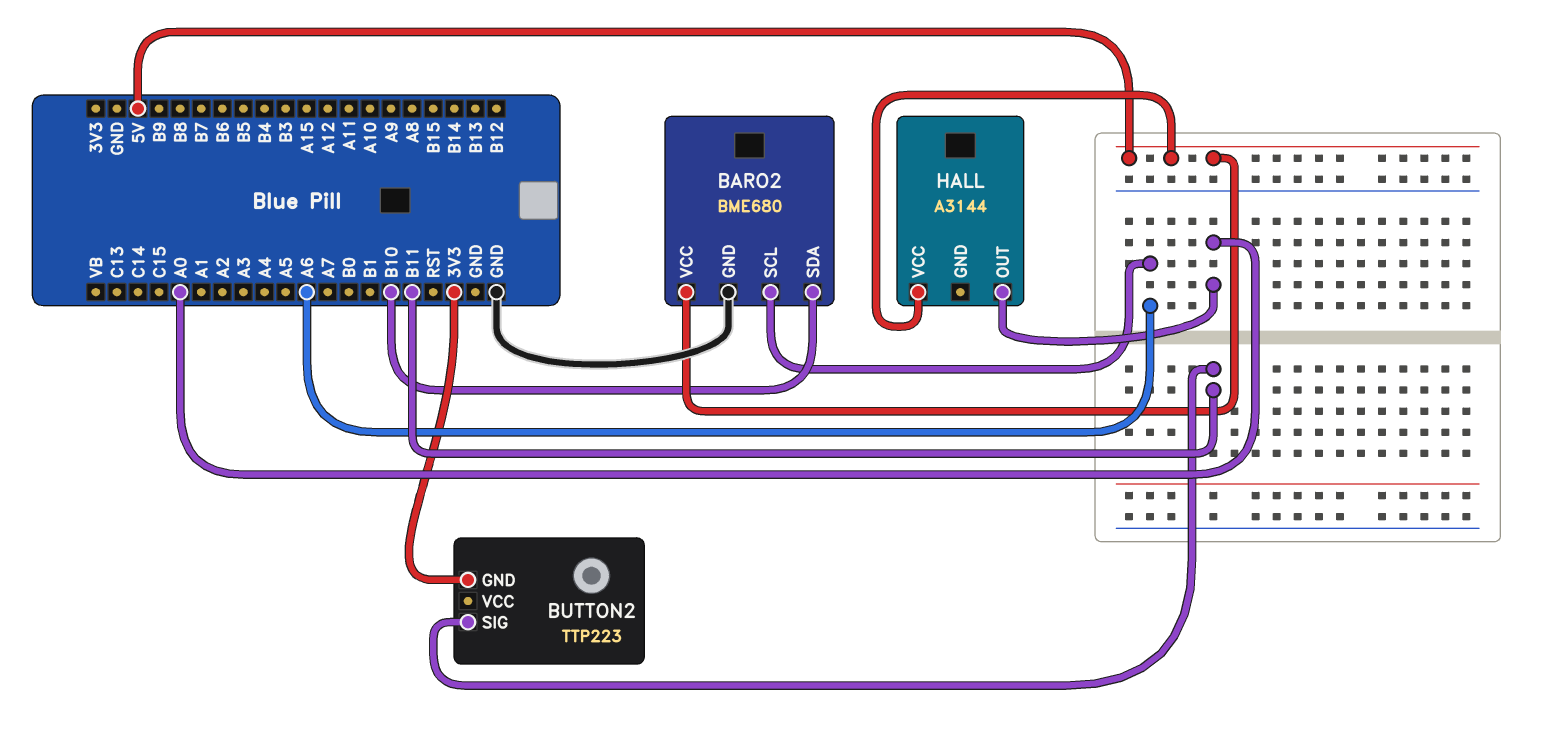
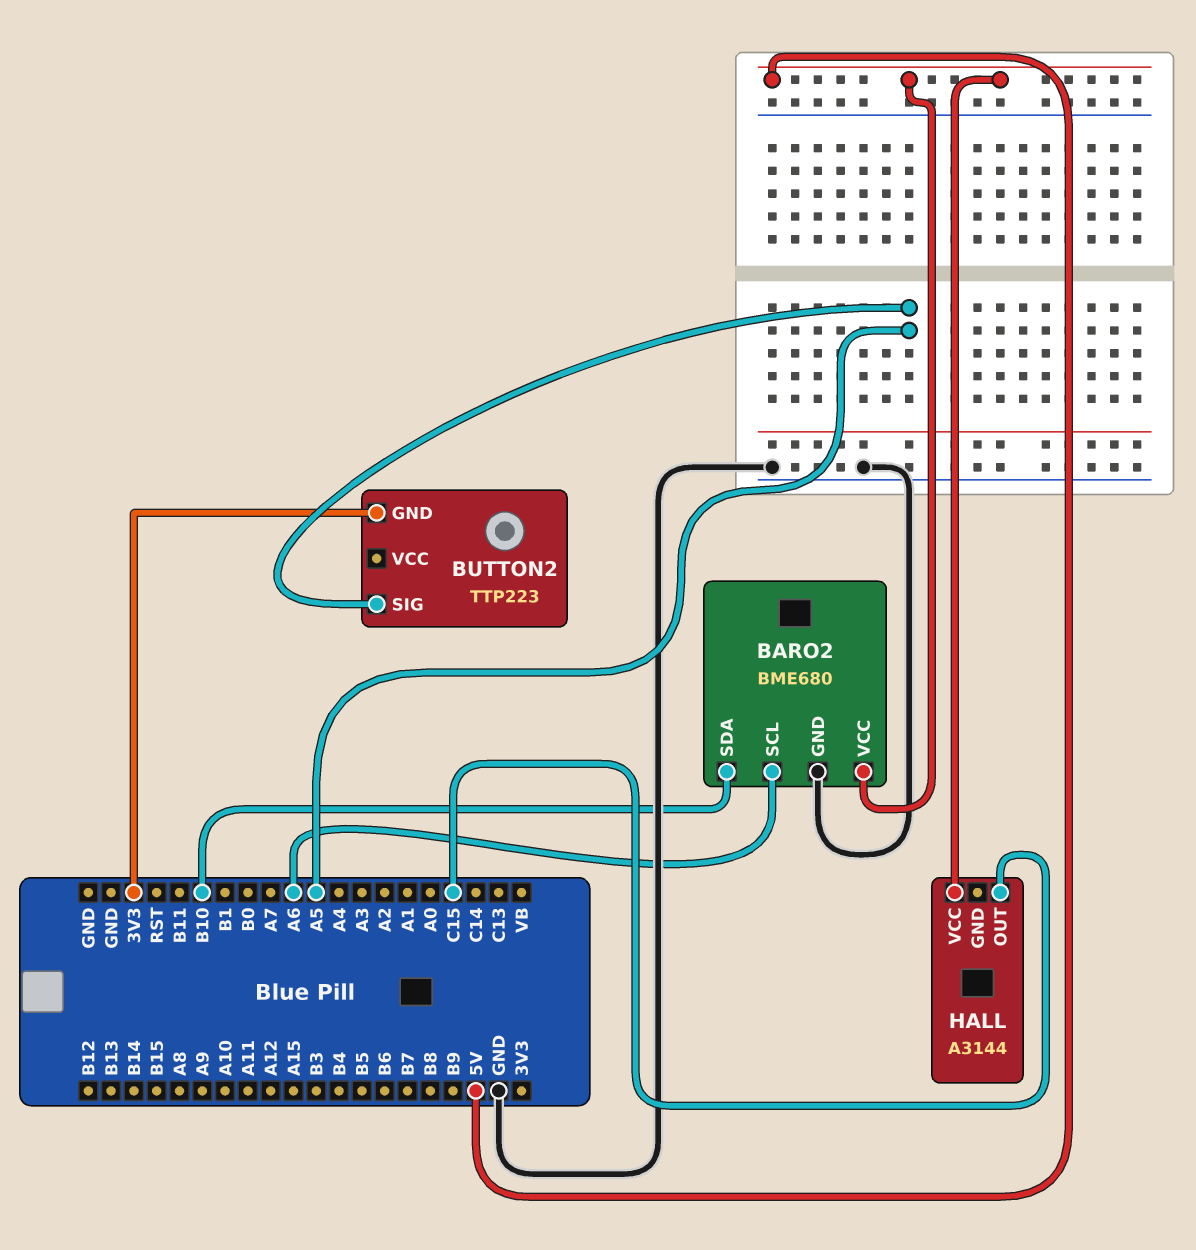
BUTTON2 pin SIG: B11 -> A5
HALL pin OUT: A0 -> C15

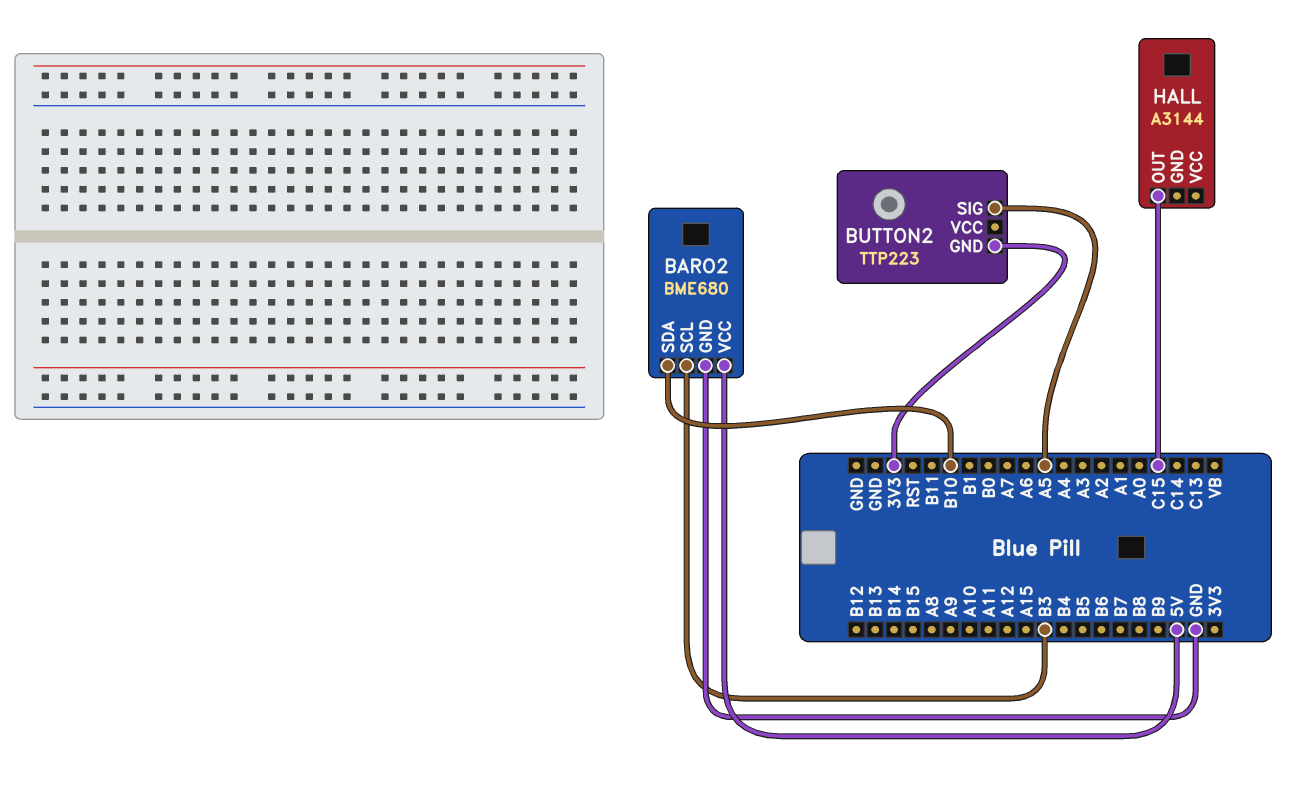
BARO2 pin SCL: A6 -> B3
HALL pin VCC: 5V -> none

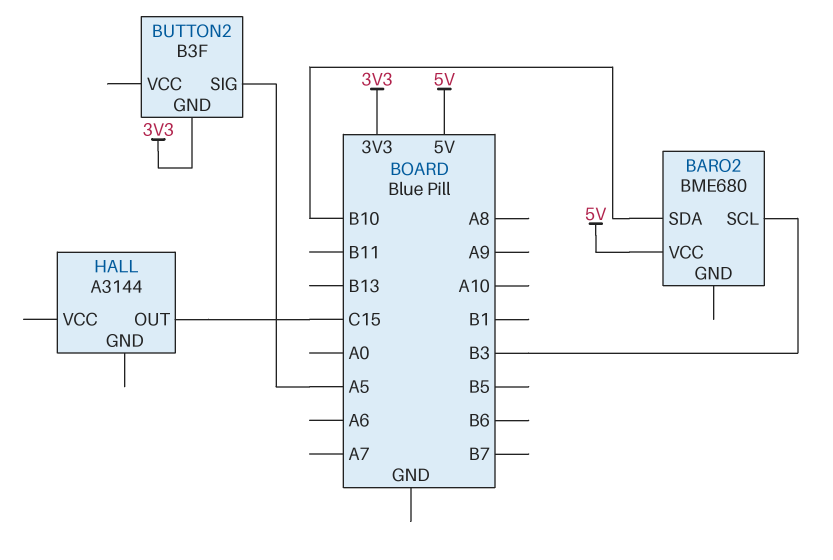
BARO2 pin GND: GND -> none
BUTTON2: TTP223 -> B3F

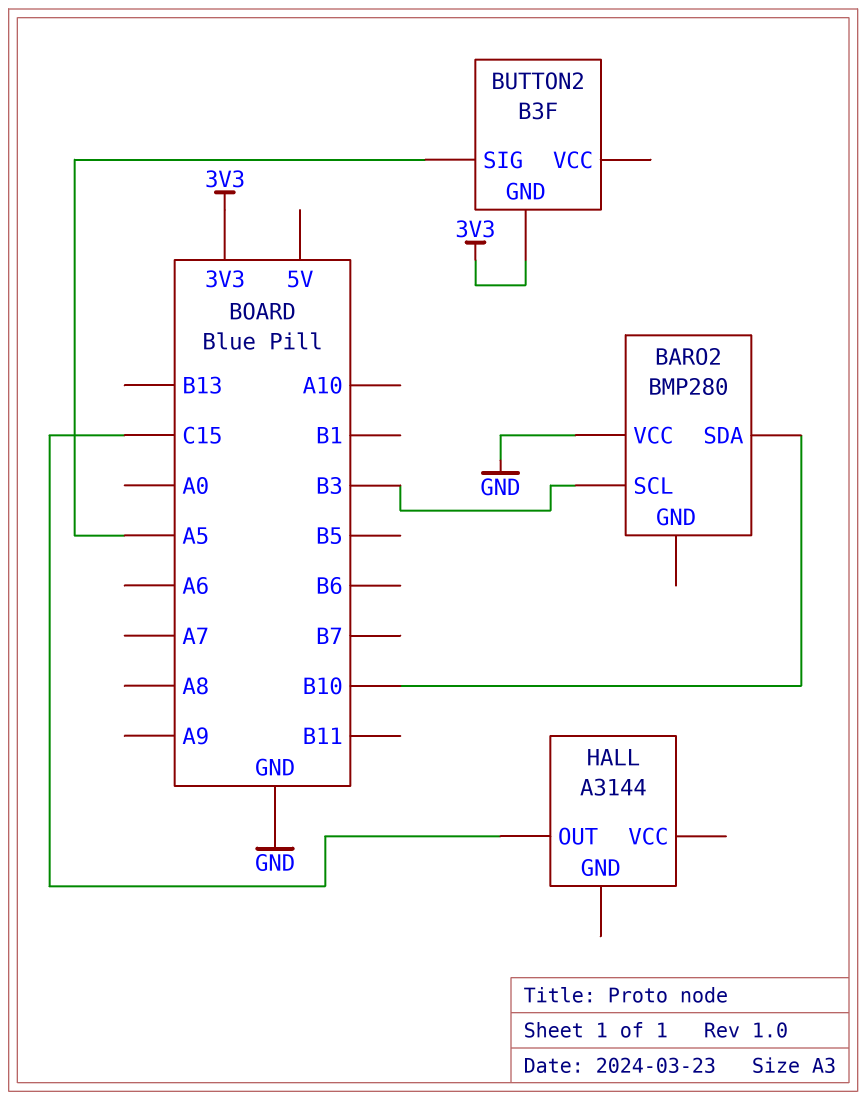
BARO2: BME680 -> BMP280
BARO2 pin VCC: 5V -> GND

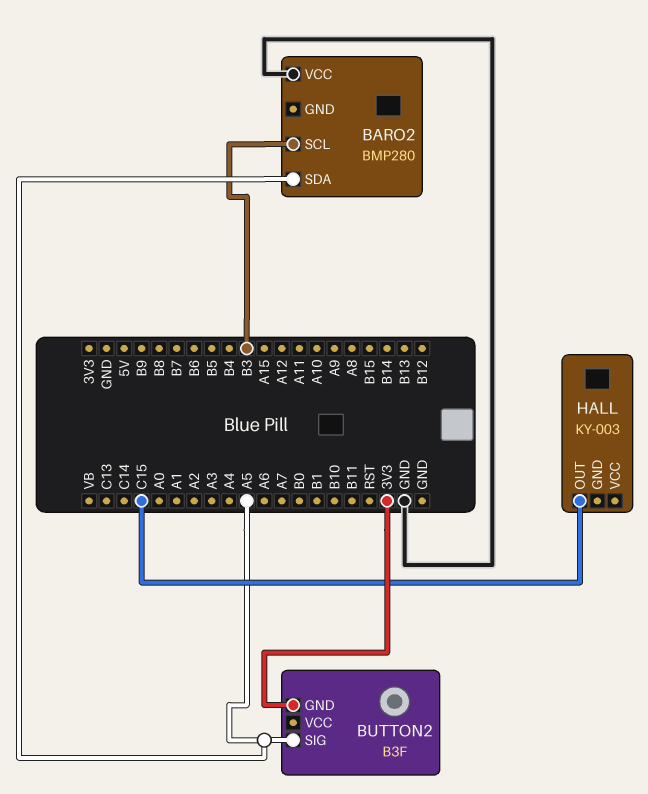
BARO2 pin SDA: B10 -> A5
HALL: A3144 -> KY-003

